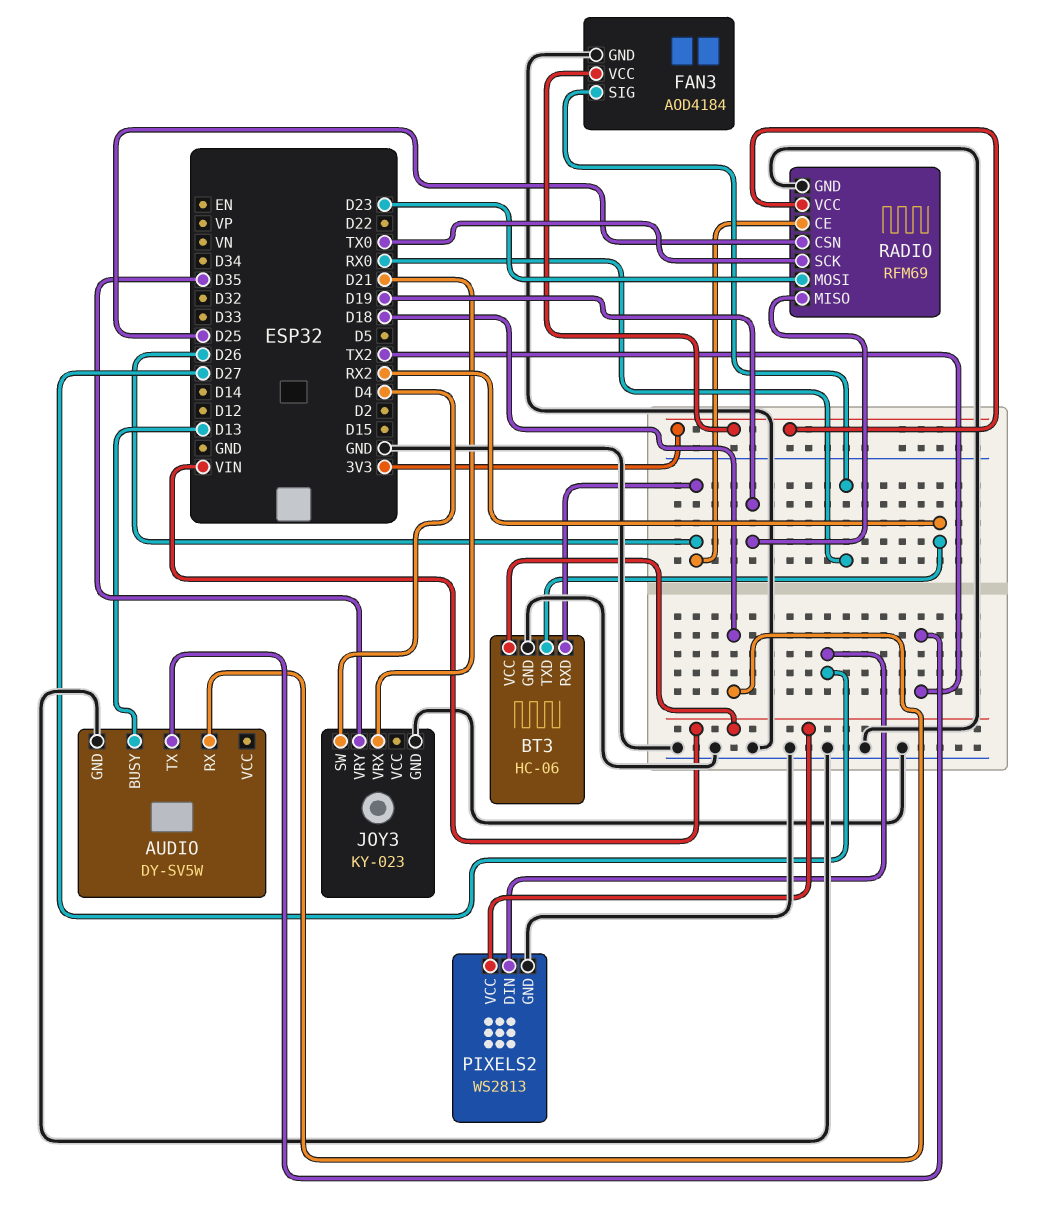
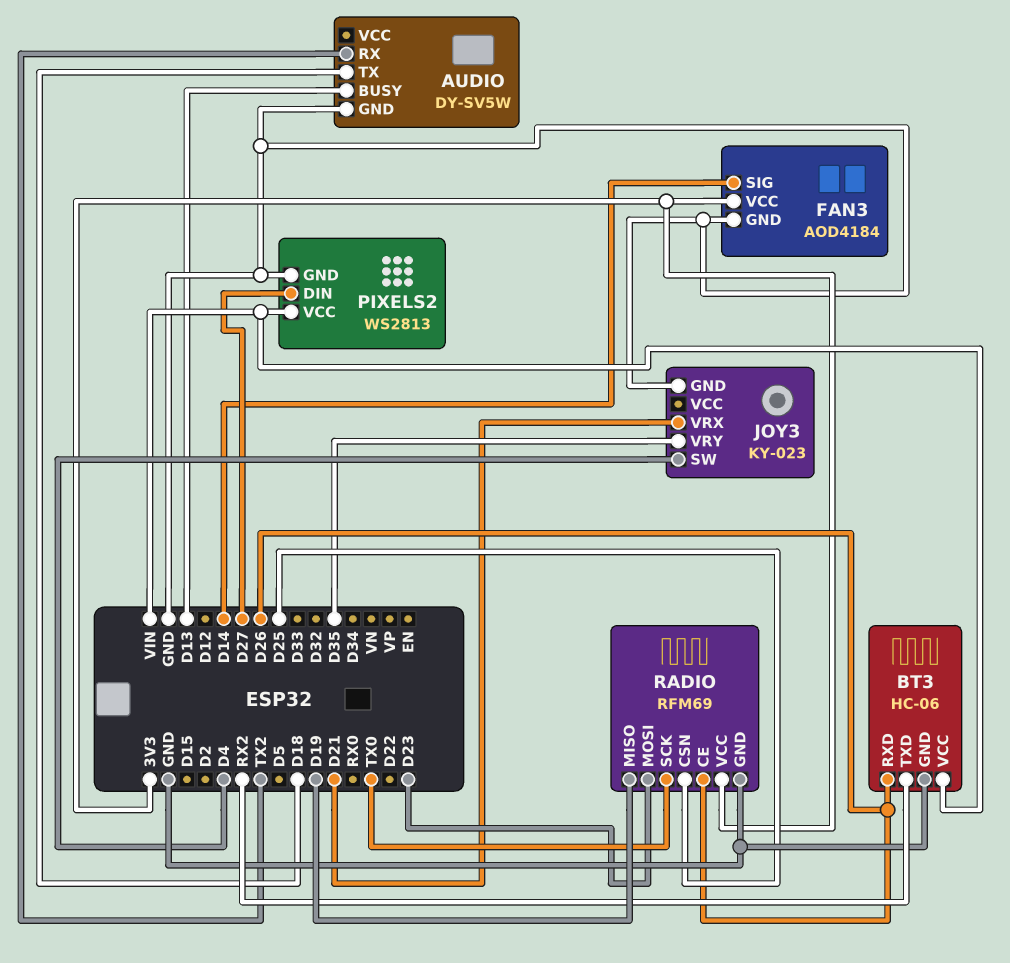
AUDIO pin RX: D18 -> TX2
AUDIO pin TX: TX2 -> D18
FAN3 pin SIG: RX0 -> D14

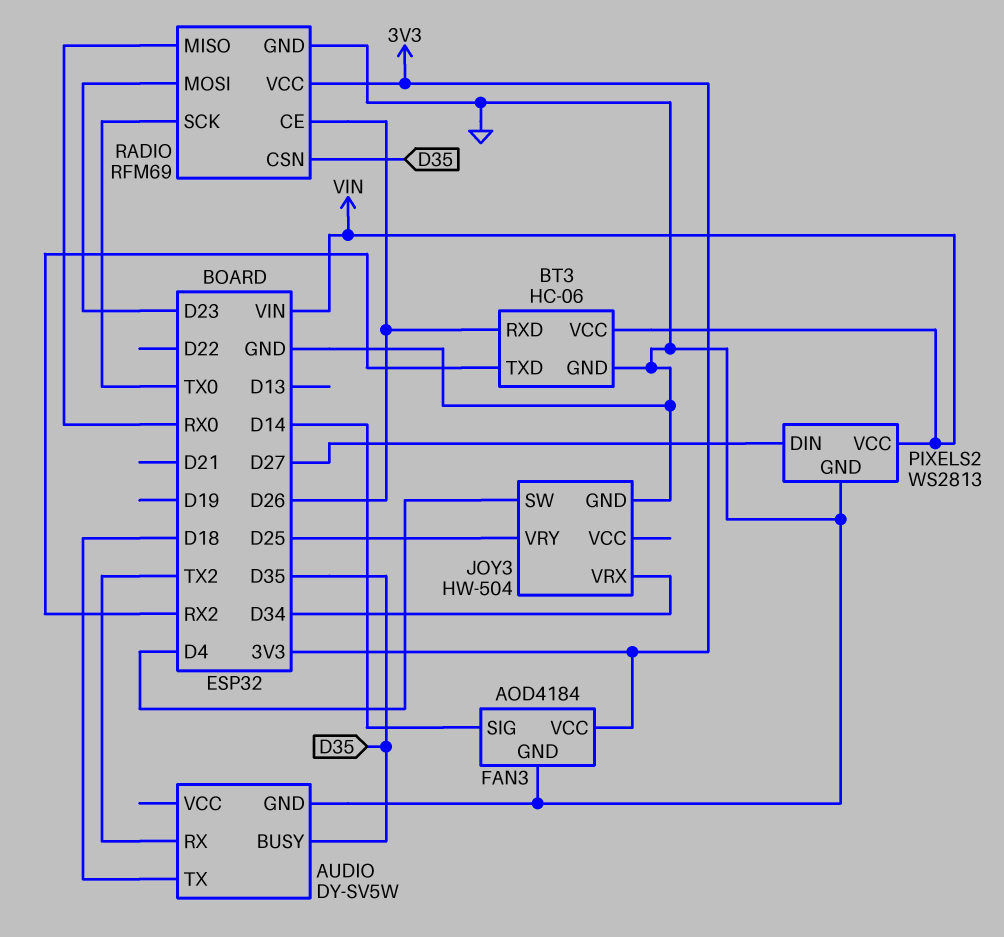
AUDIO pin BUSY: D13 -> D35
JOY3: KY-023 -> HW-504
JOY3 pin VRX: D21 -> D34
JOY3 pin VRY: D35 -> D25
RADIO pin CSN: D25 -> D35
RADIO pin MISO: D19 -> RX0

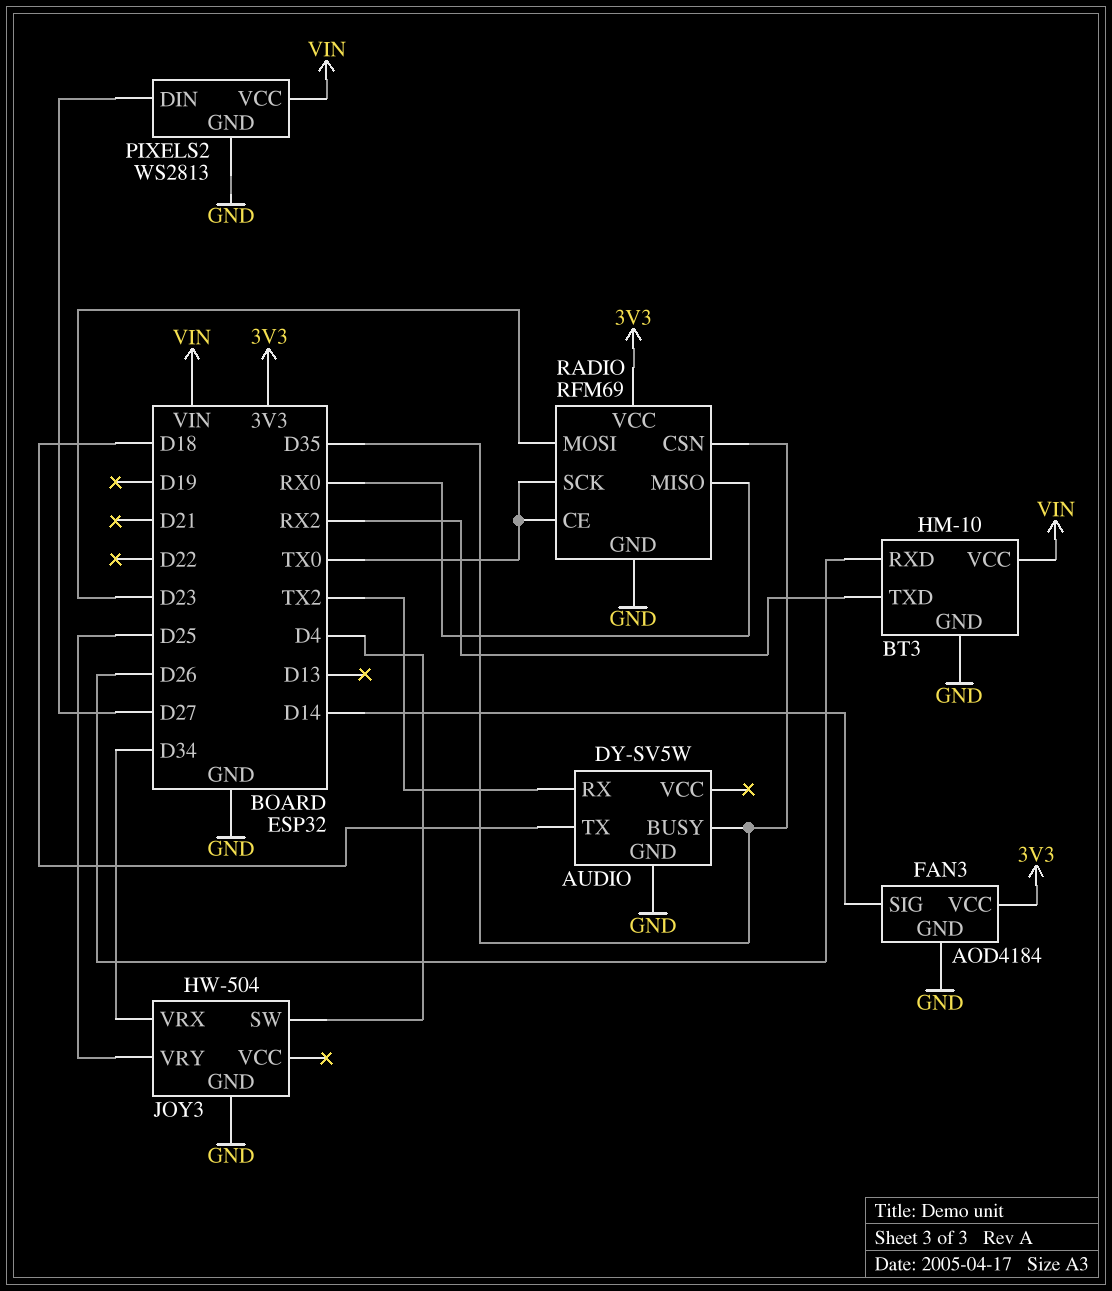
BT3: HC-06 -> HM-10
RADIO pin CE: D26 -> TX0

